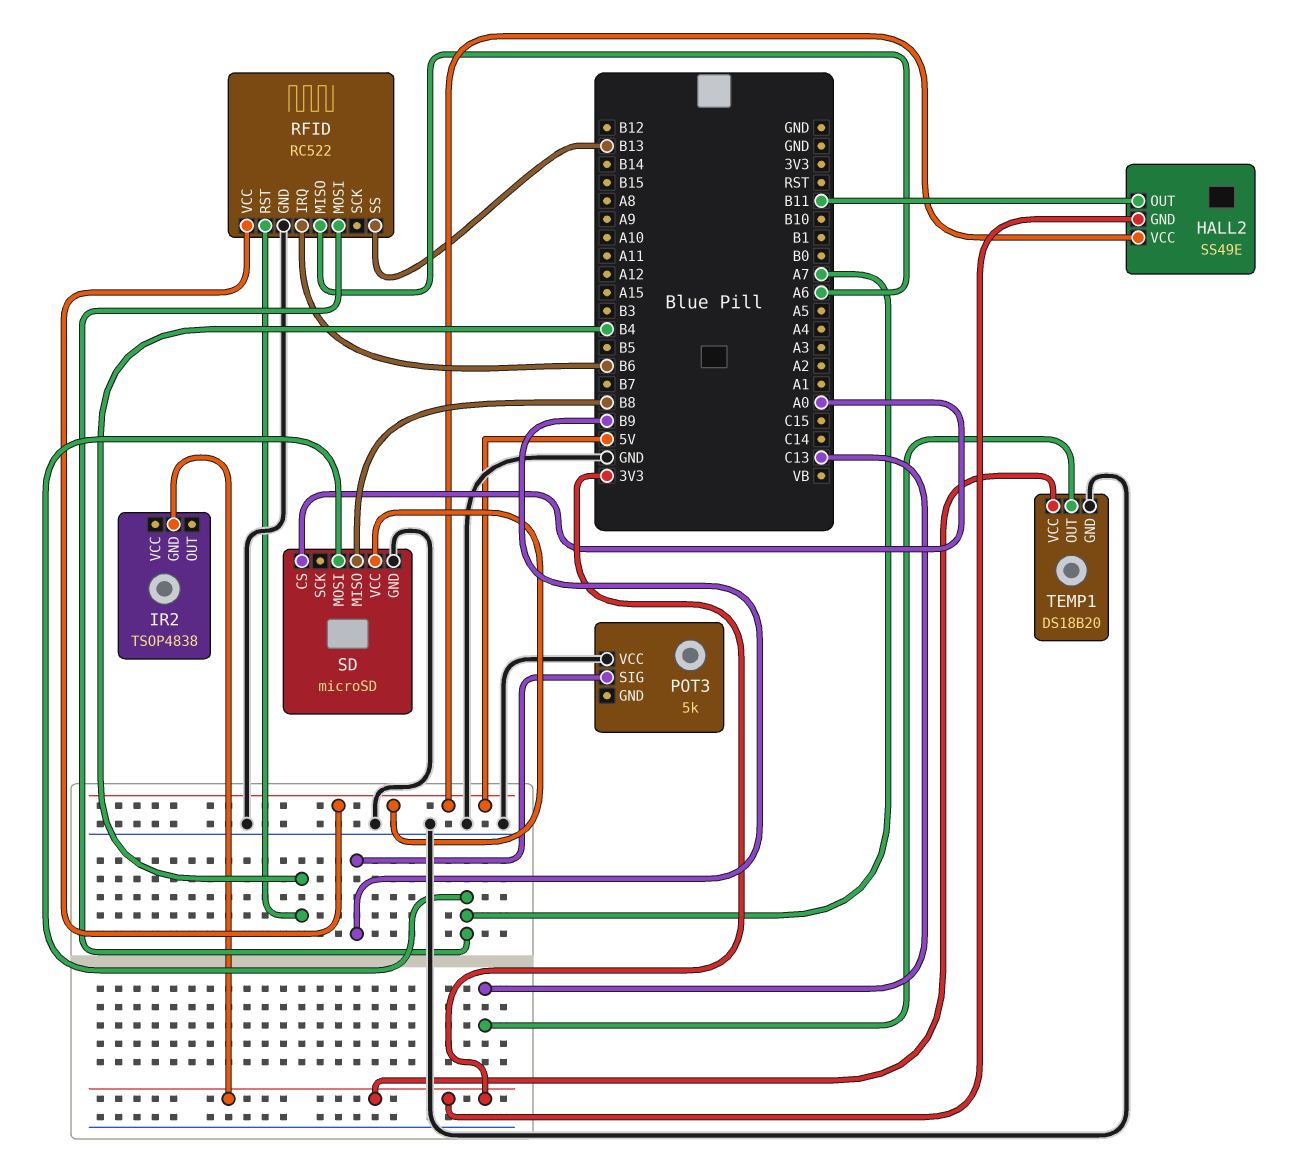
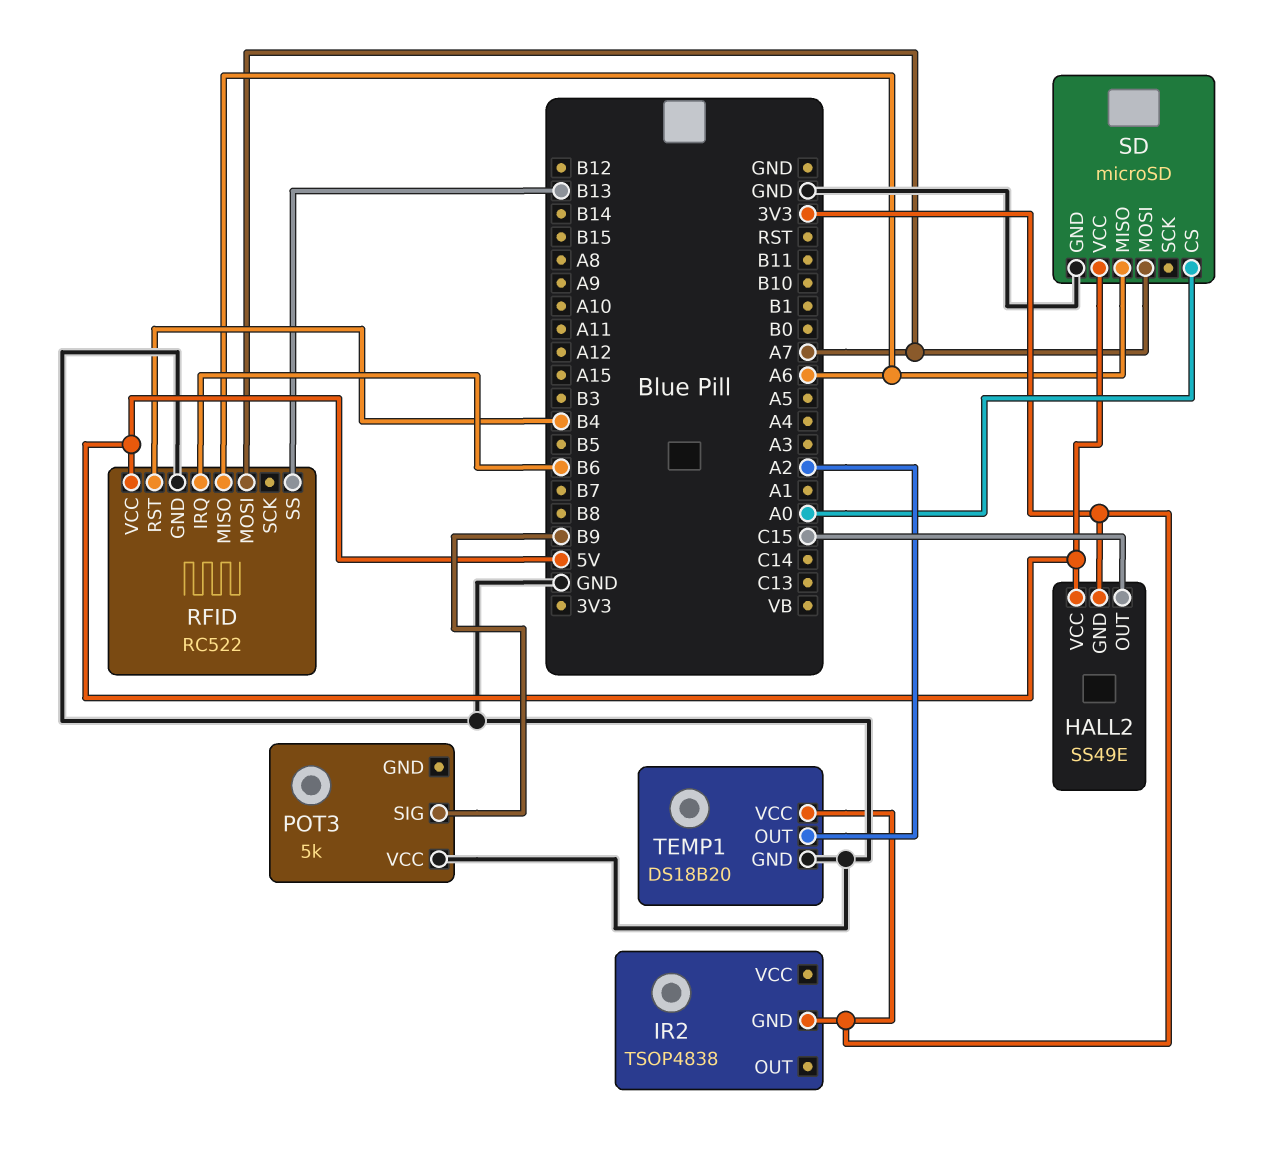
HALL2 pin OUT: B11 -> C15
SD pin MISO: B8 -> A6
TEMP1 pin OUT: C13 -> A2

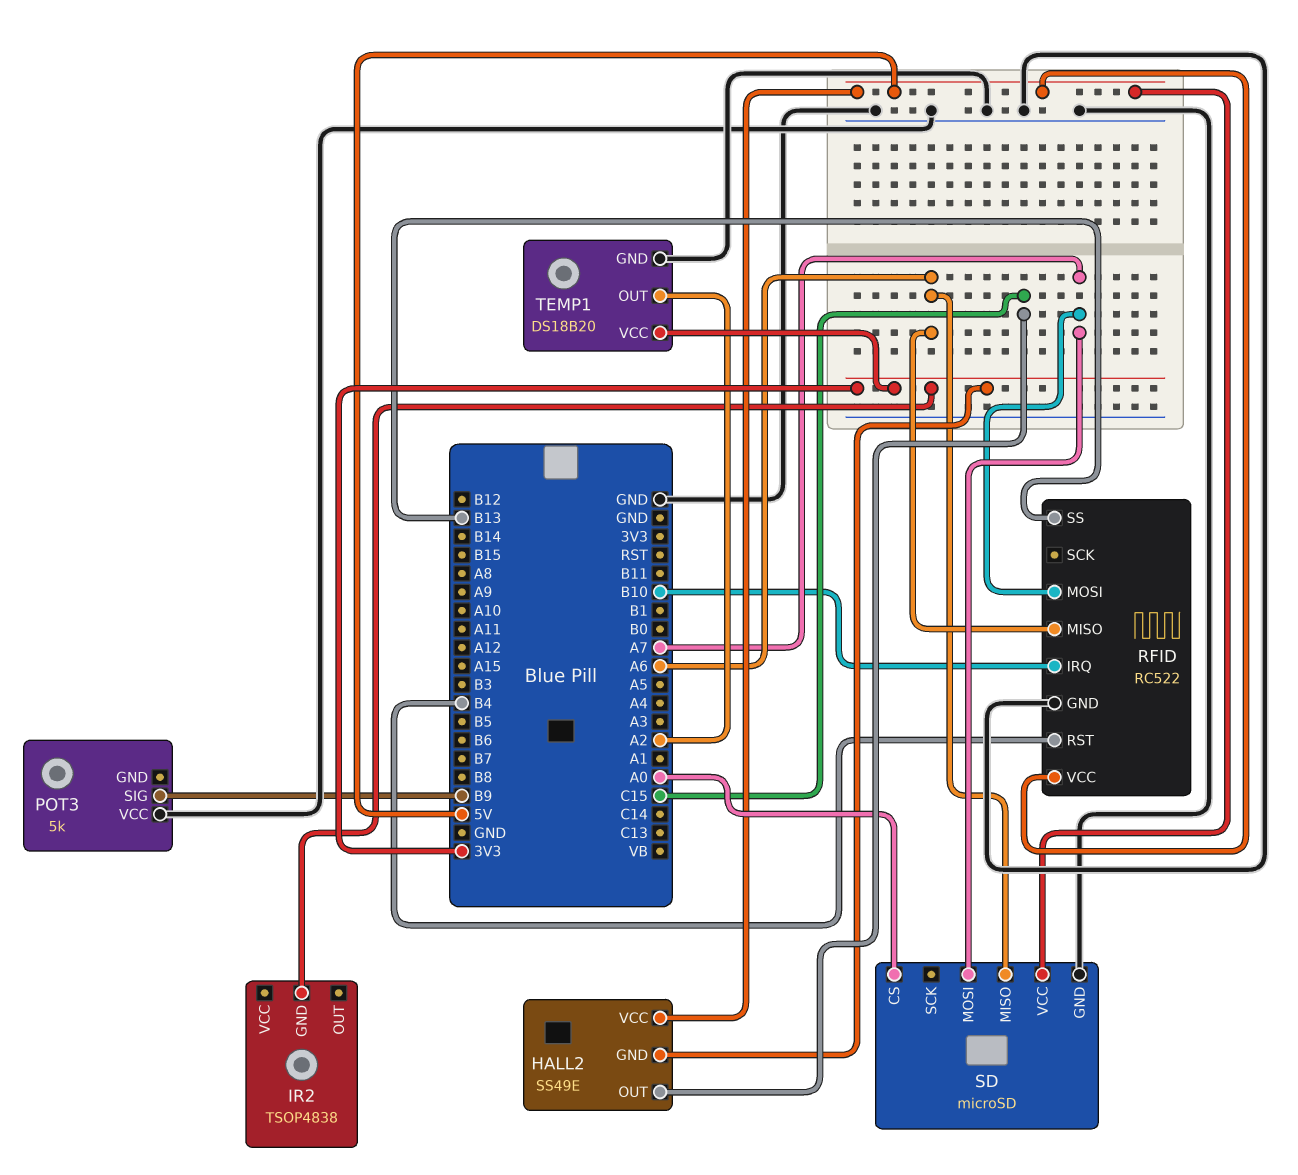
RFID pin IRQ: B6 -> B10

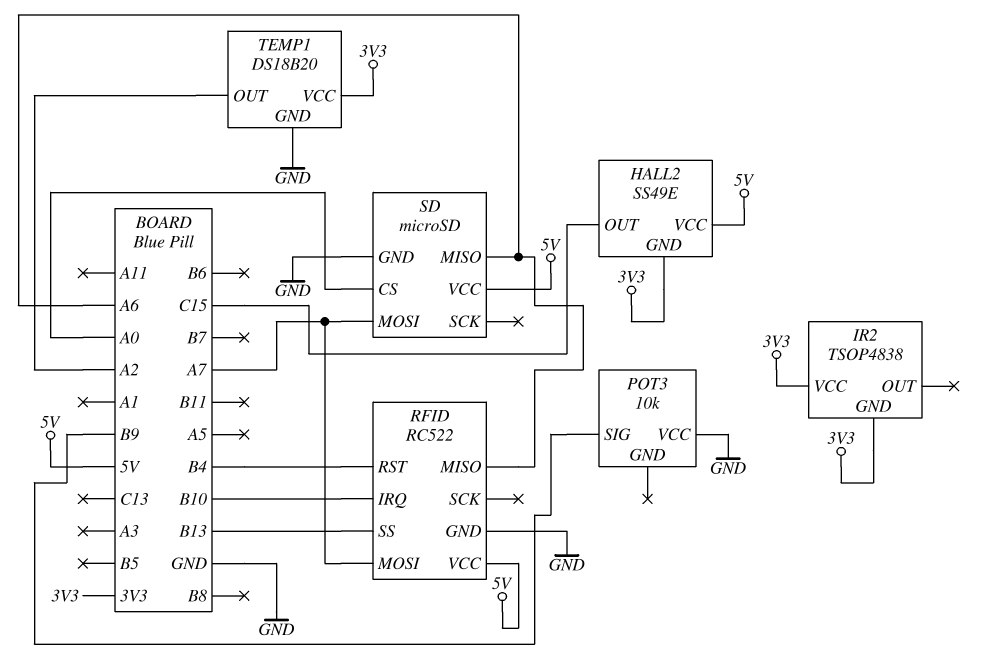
IR2 pin VCC: none -> 3V3
POT3: 5k -> 10k

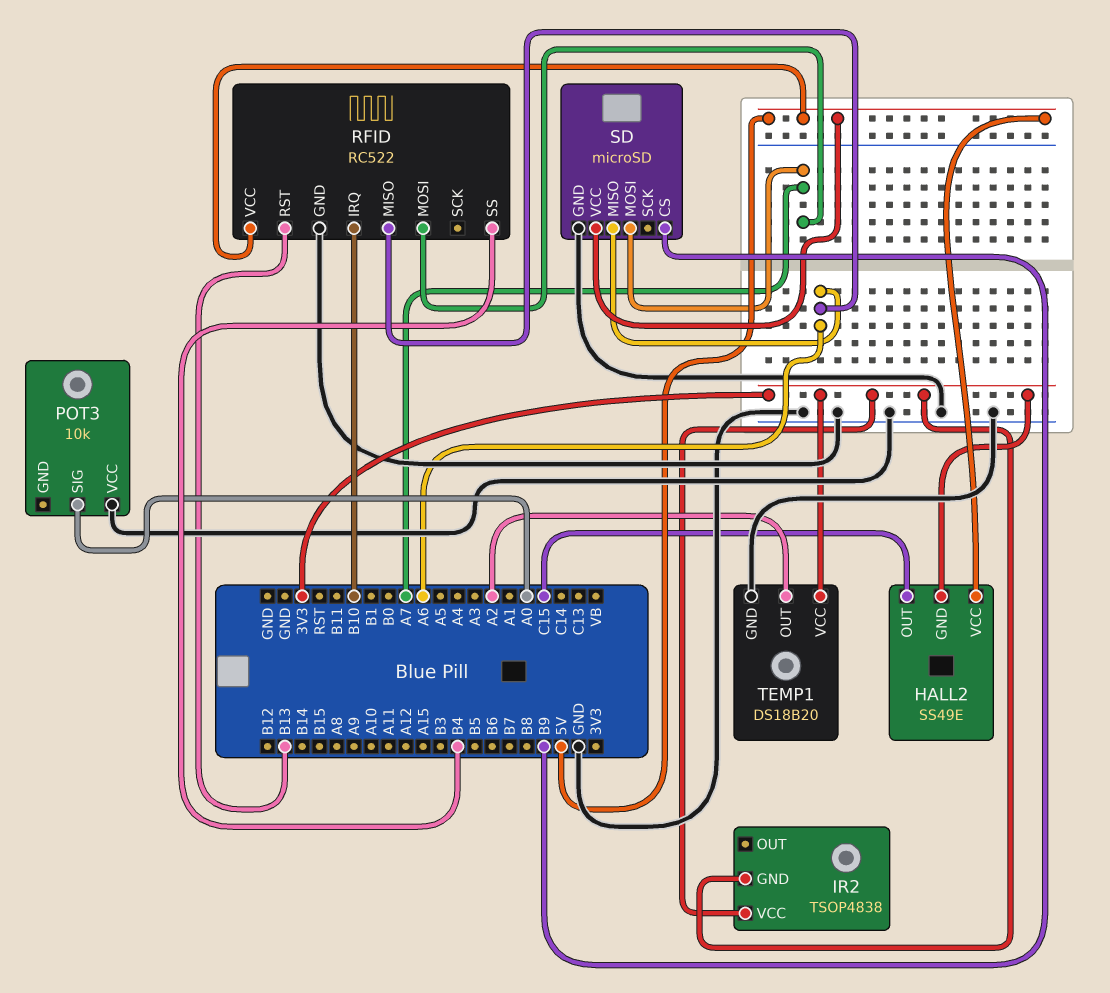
POT3 pin SIG: B9 -> A0
RFID pin RST: B4 -> B13
RFID pin SS: B13 -> B4
SD pin CS: A0 -> B9

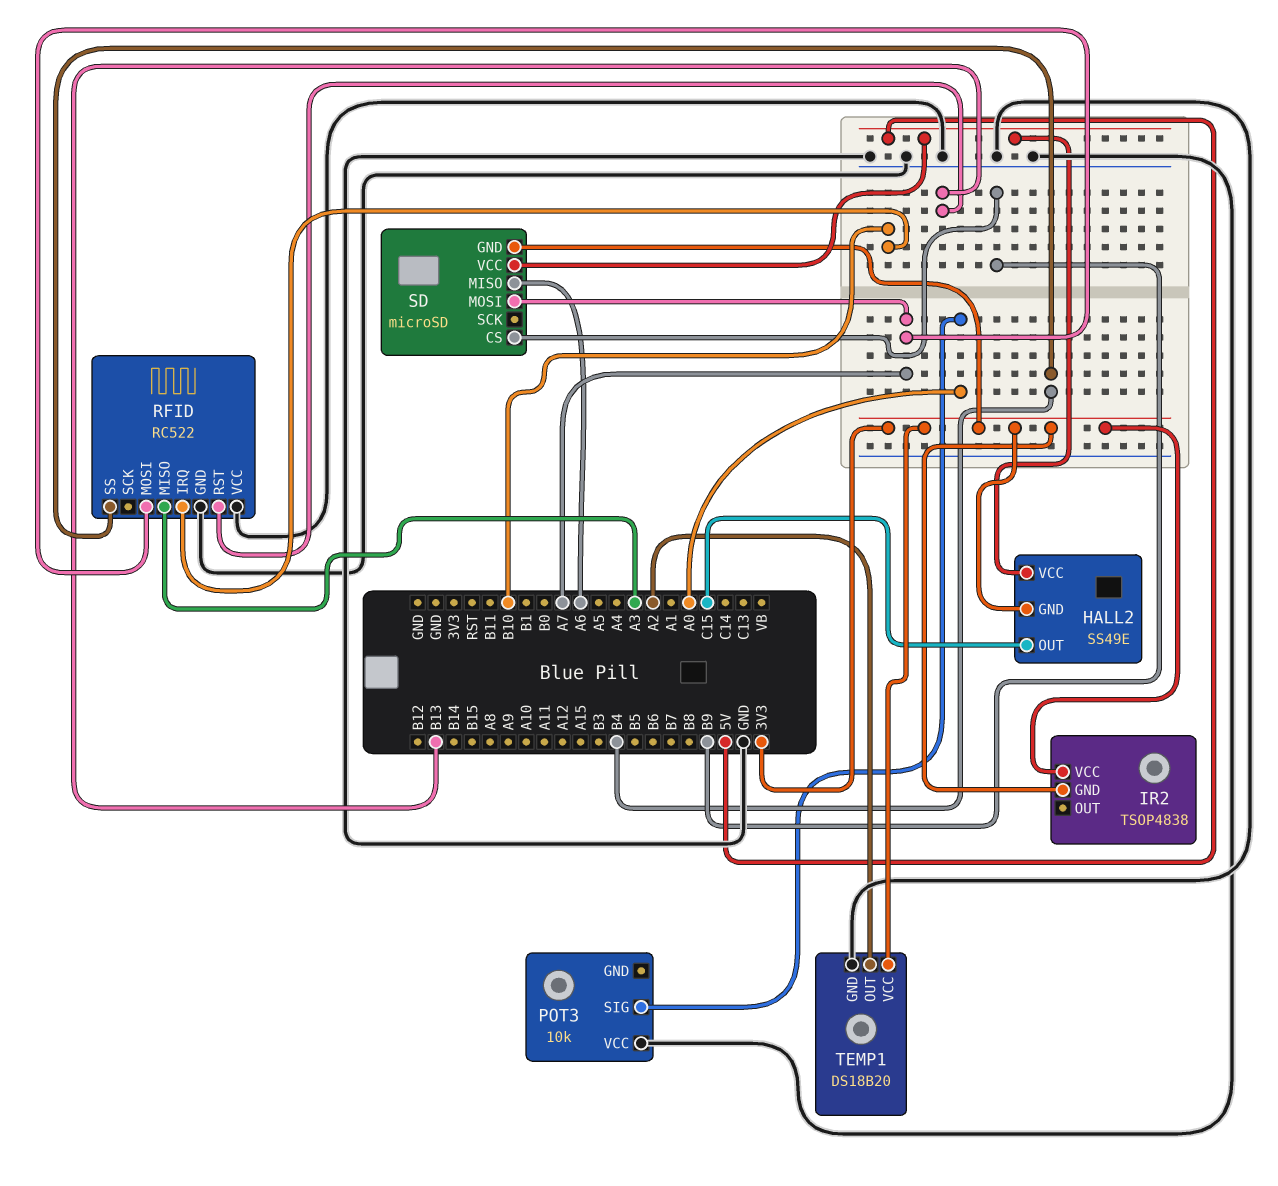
RFID pin MISO: A6 -> A3
RFID pin VCC: 5V -> GND
SD pin GND: GND -> 3V3

